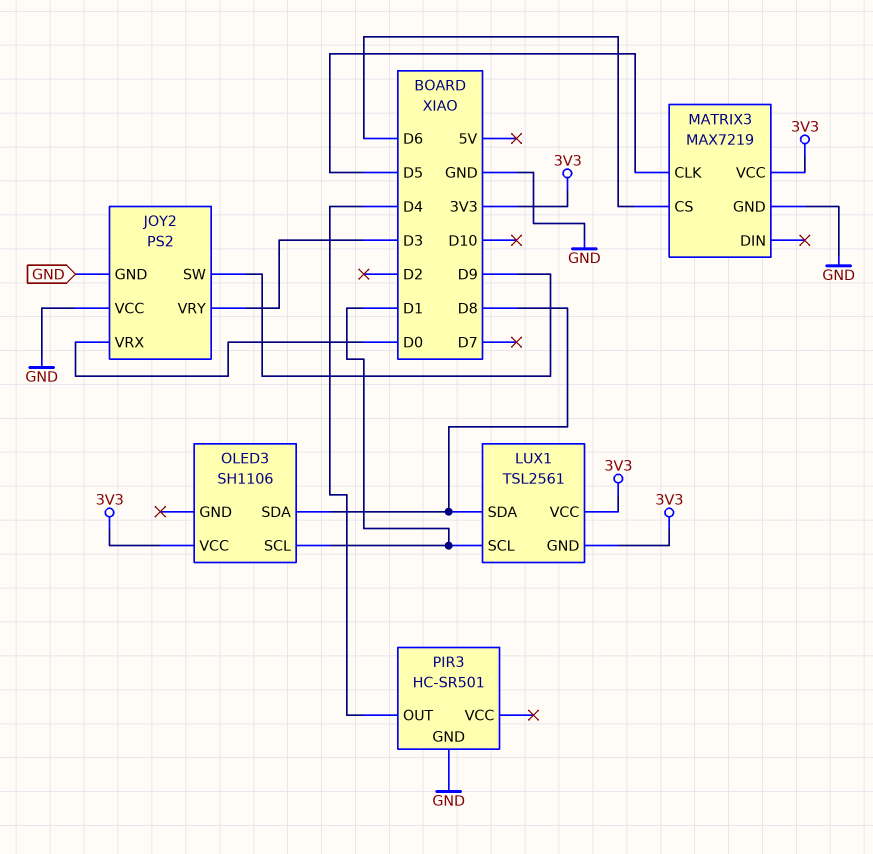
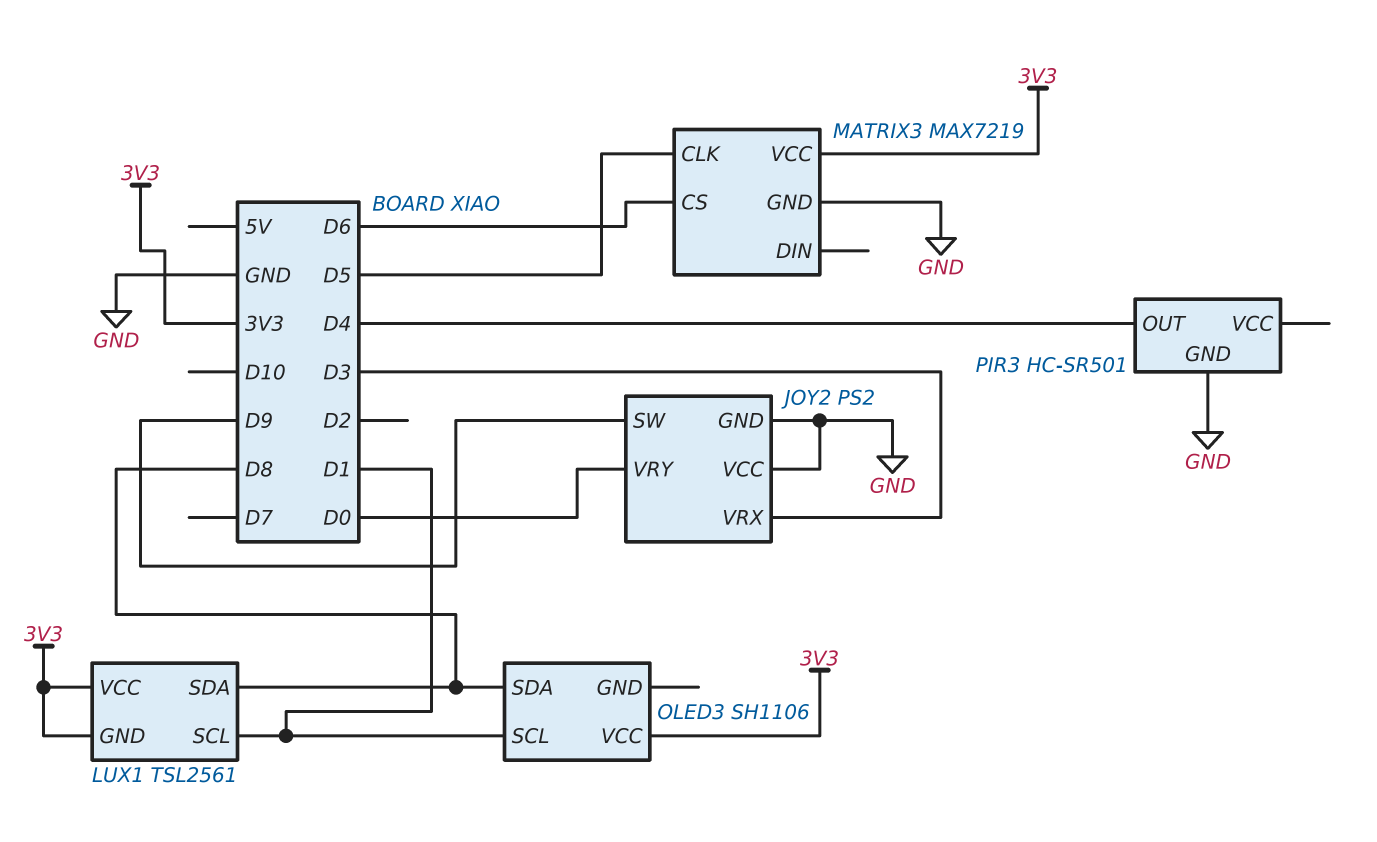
JOY2 pin VRX: D0 -> D3
JOY2 pin VRY: D3 -> D0

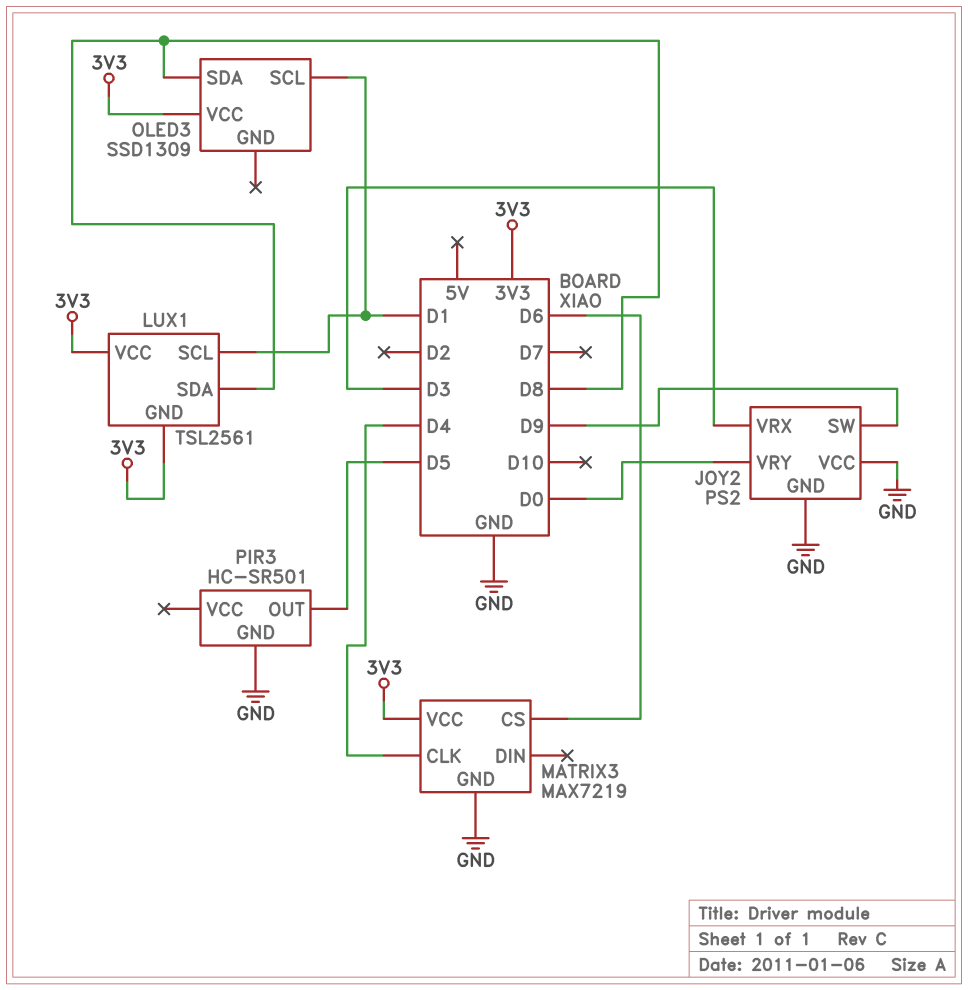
MATRIX3 pin CLK: D5 -> D4
OLED3: SH1106 -> SSD1309
PIR3 pin OUT: D4 -> D5

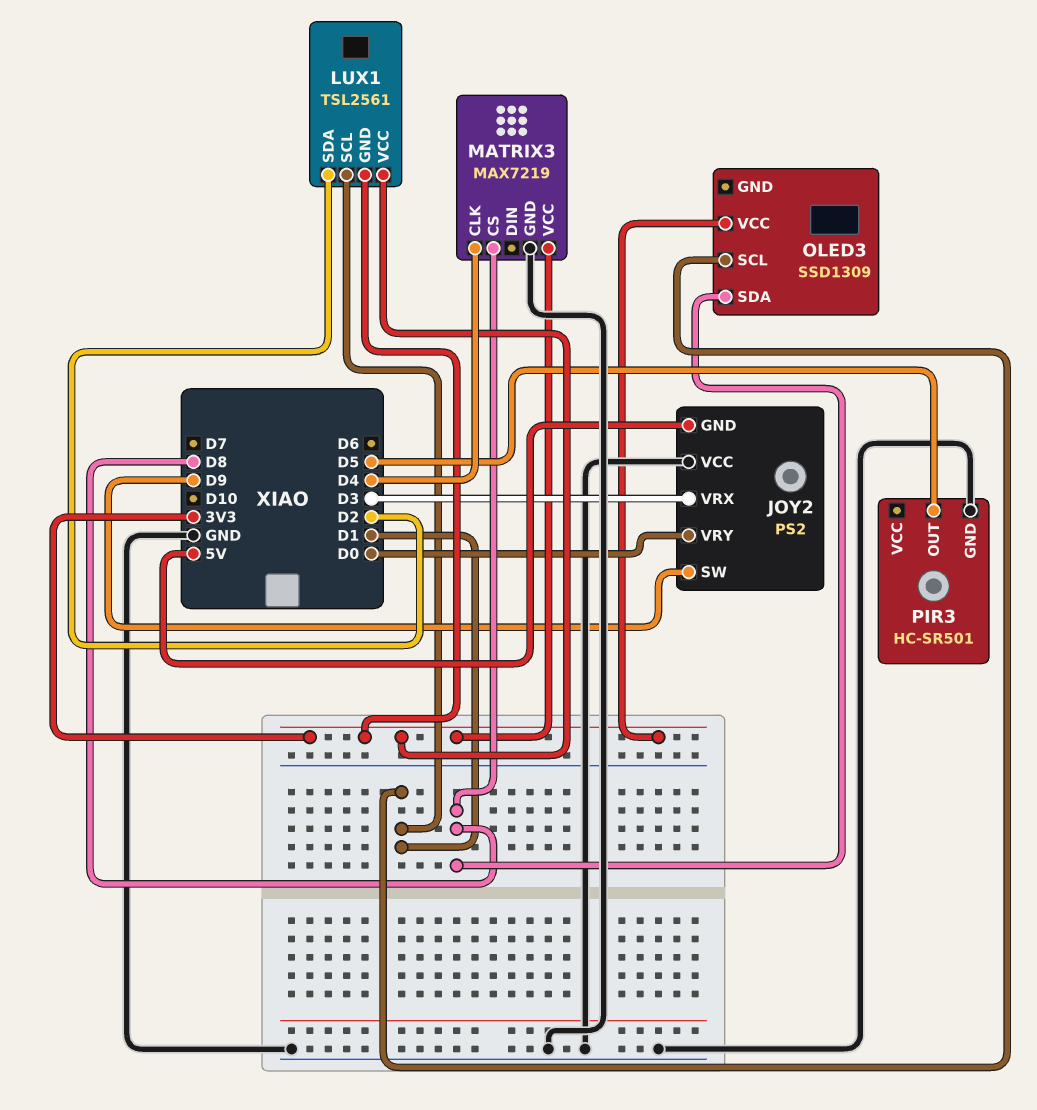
JOY2 pin GND: GND -> 5V
LUX1 pin SDA: D8 -> D2
MATRIX3 pin CS: D6 -> D8

